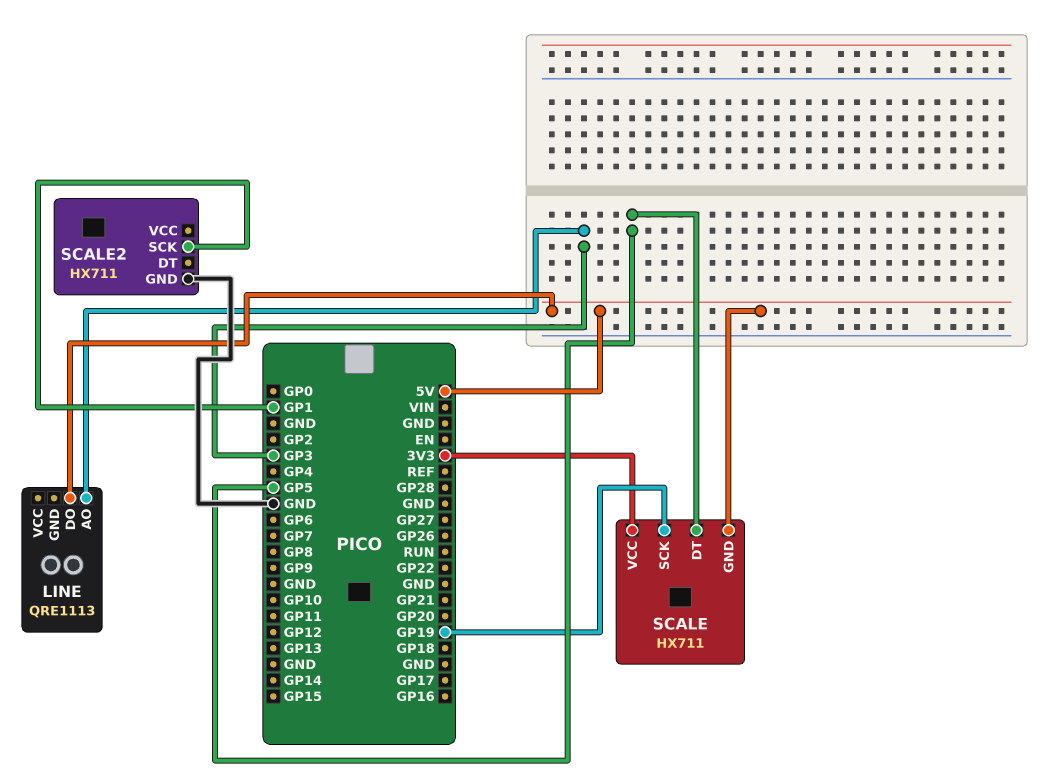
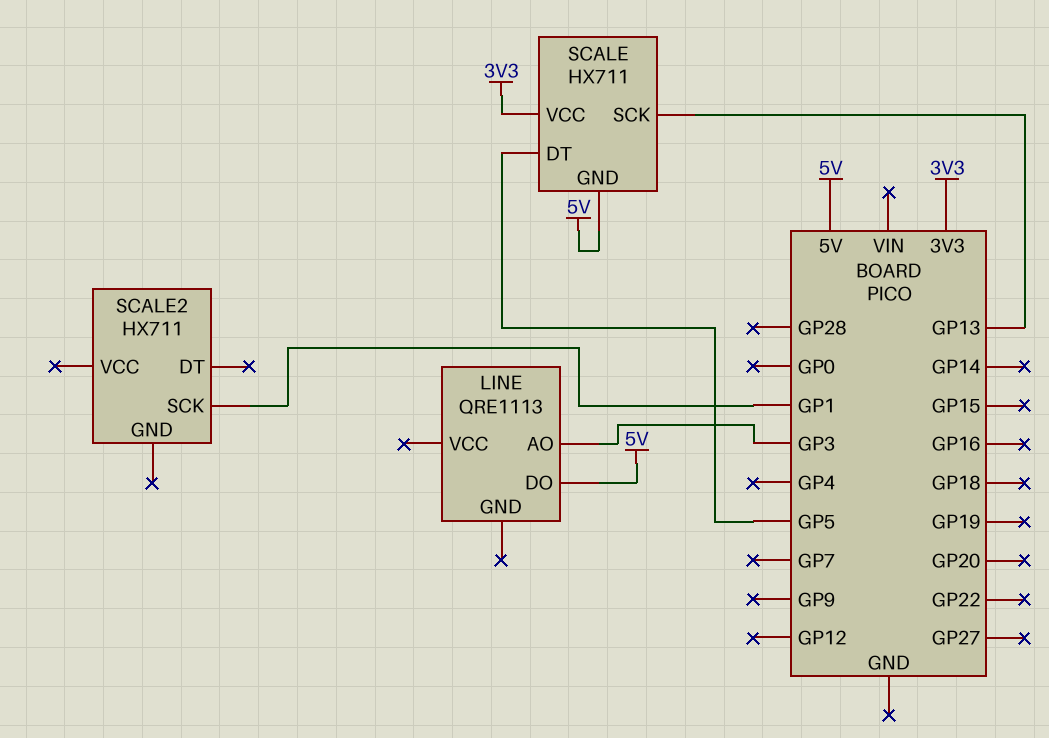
SCALE pin SCK: GP19 -> GP13
SCALE2 pin GND: GND -> none

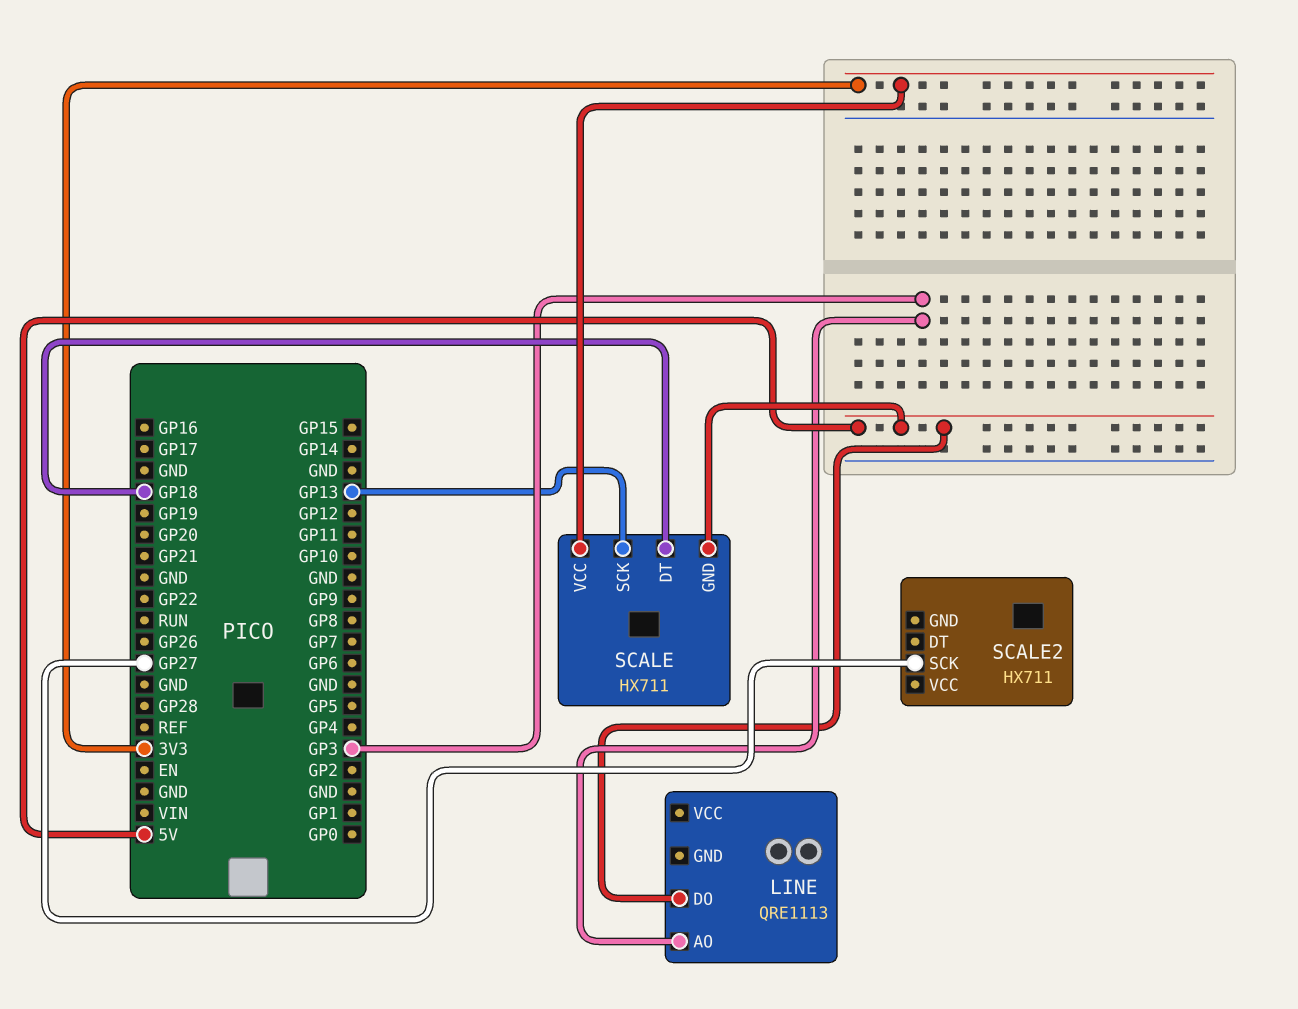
SCALE pin DT: GP5 -> GP18
SCALE2 pin SCK: GP1 -> GP27

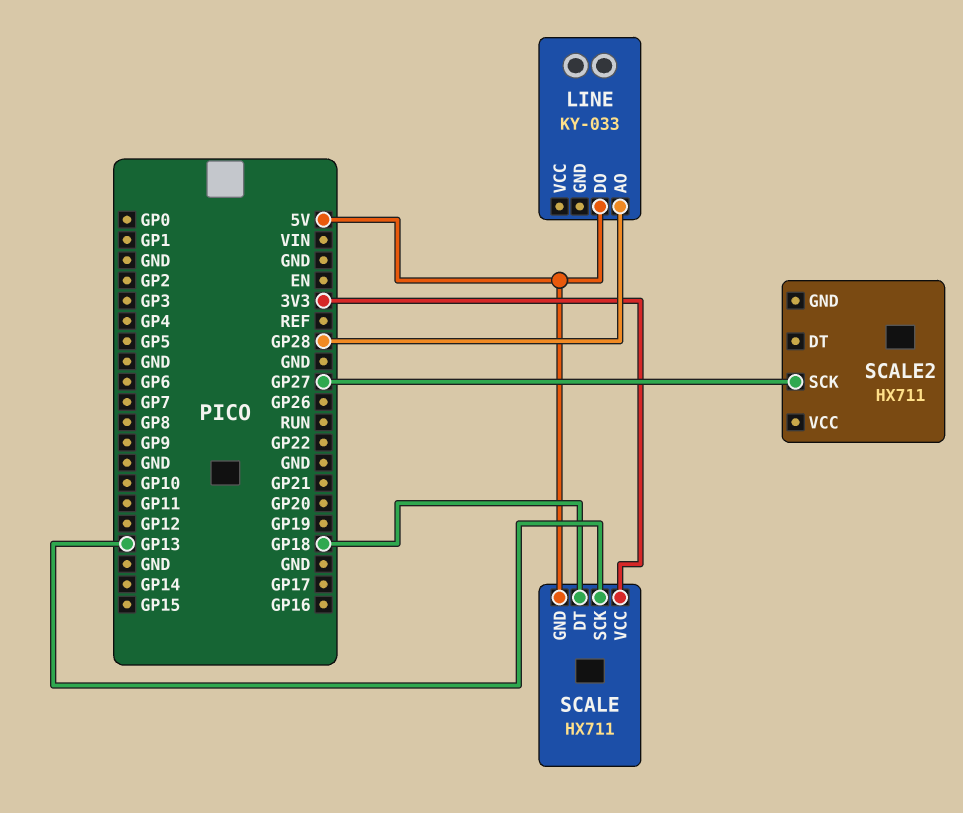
LINE: QRE1113 -> KY-033
LINE pin AO: GP3 -> GP28

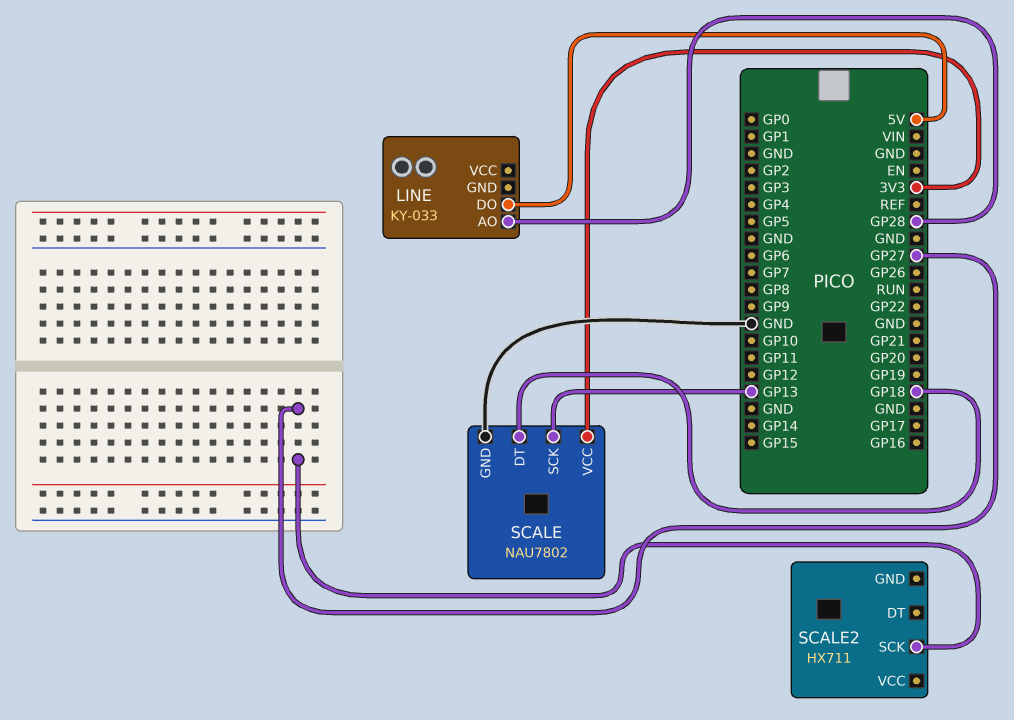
SCALE: HX711 -> NAU7802
SCALE pin GND: 5V -> GND

